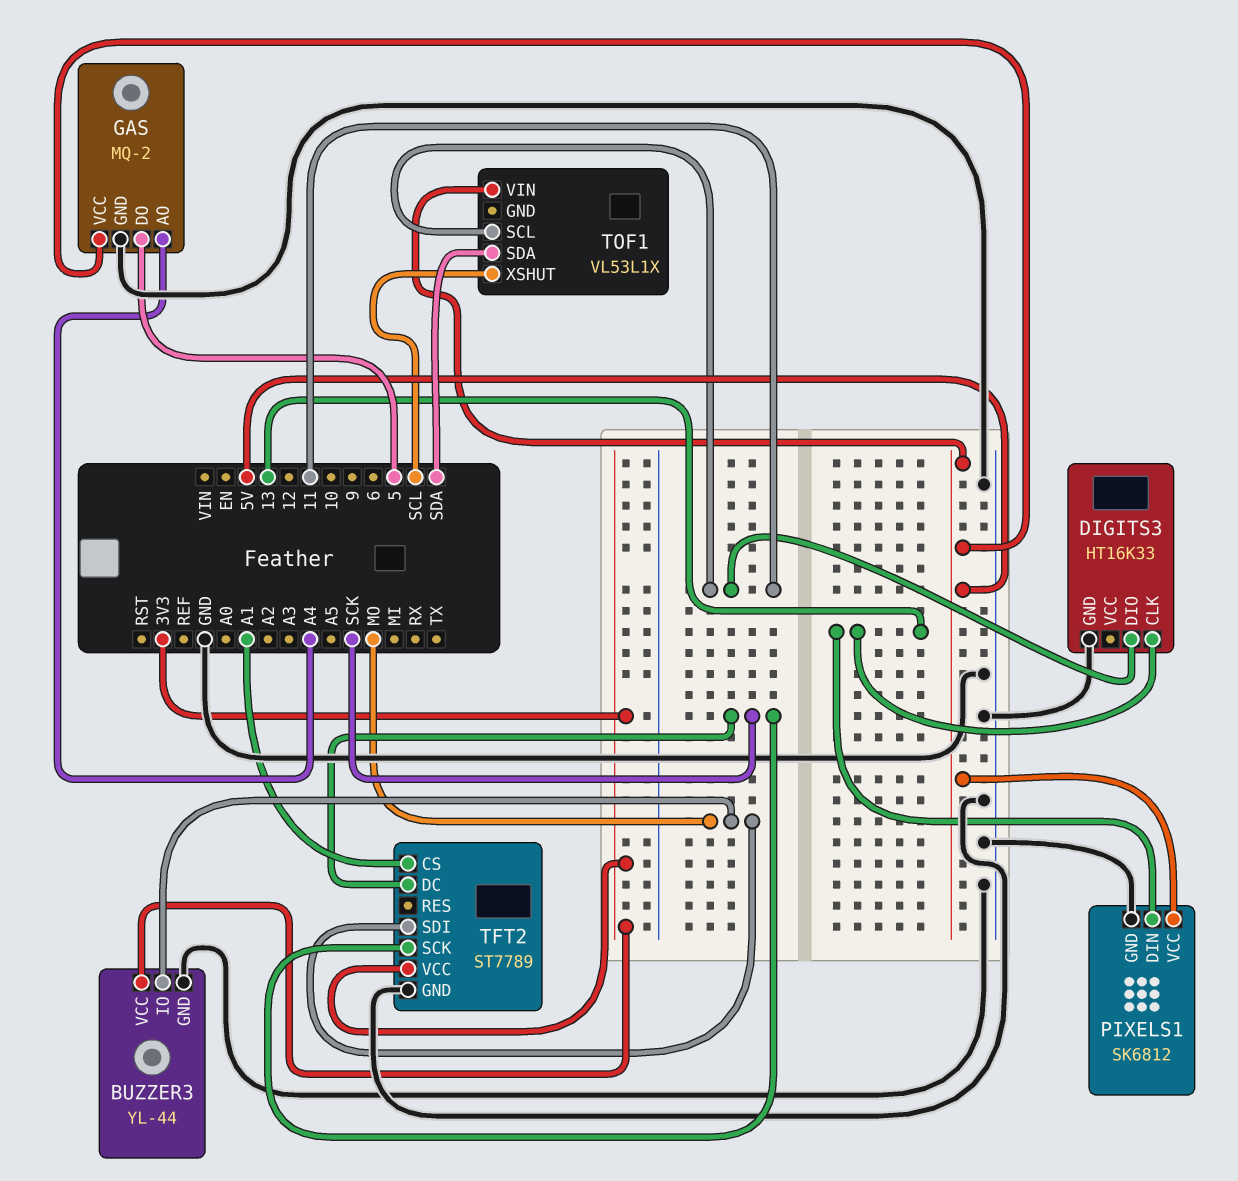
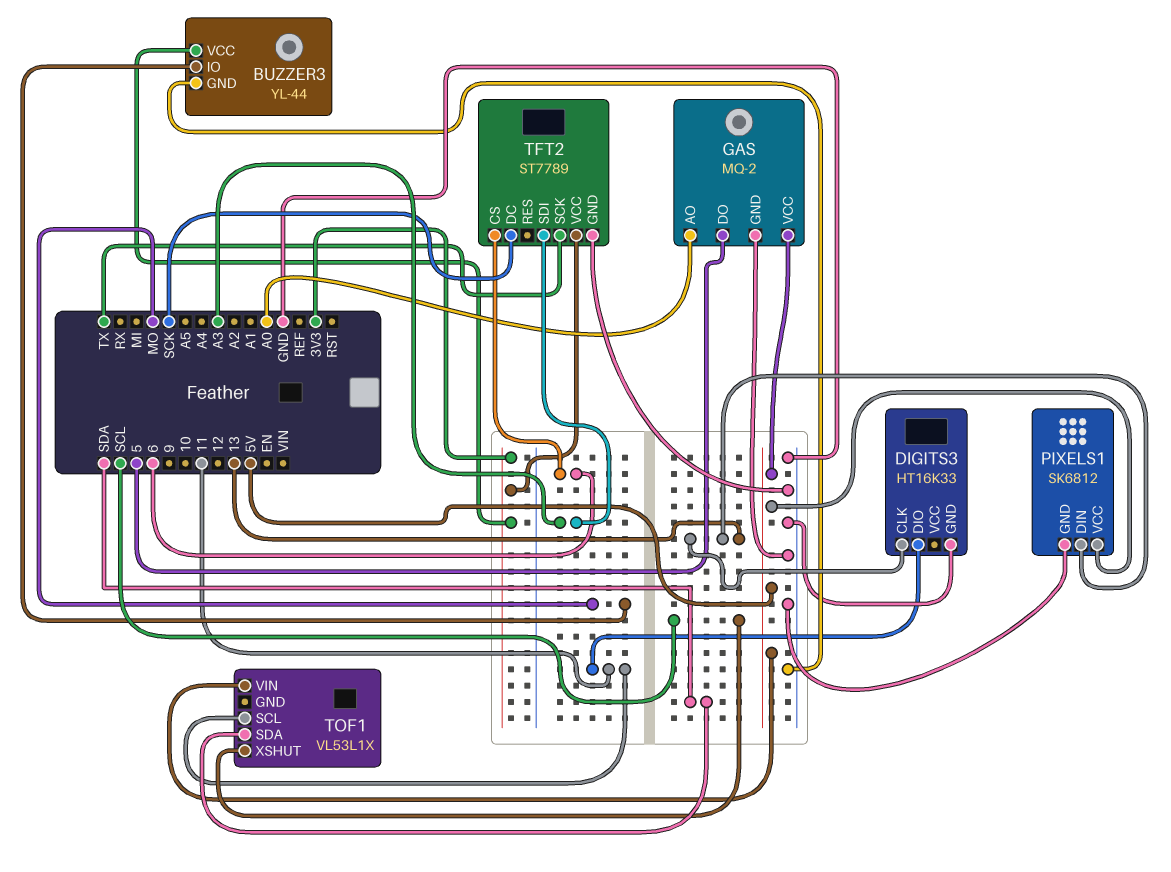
GAS pin AO: A4 -> A0
TFT2 pin CS: A1 -> 6
TFT2 pin SCK: SCK -> TX
TFT2 pin SDI: MO -> A3

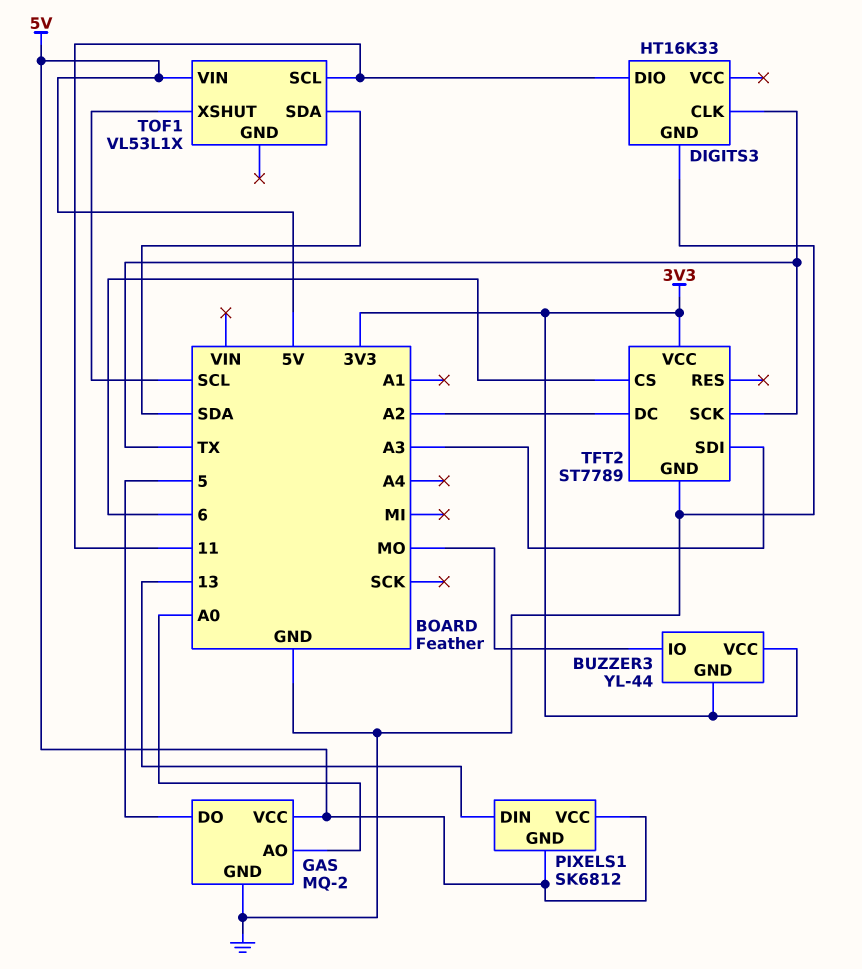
BUZZER3 pin GND: GND -> 3V3
DIGITS3 pin CLK: 13 -> TX
PIXELS1 pin GND: GND -> 5V
TFT2 pin DC: SCK -> A2

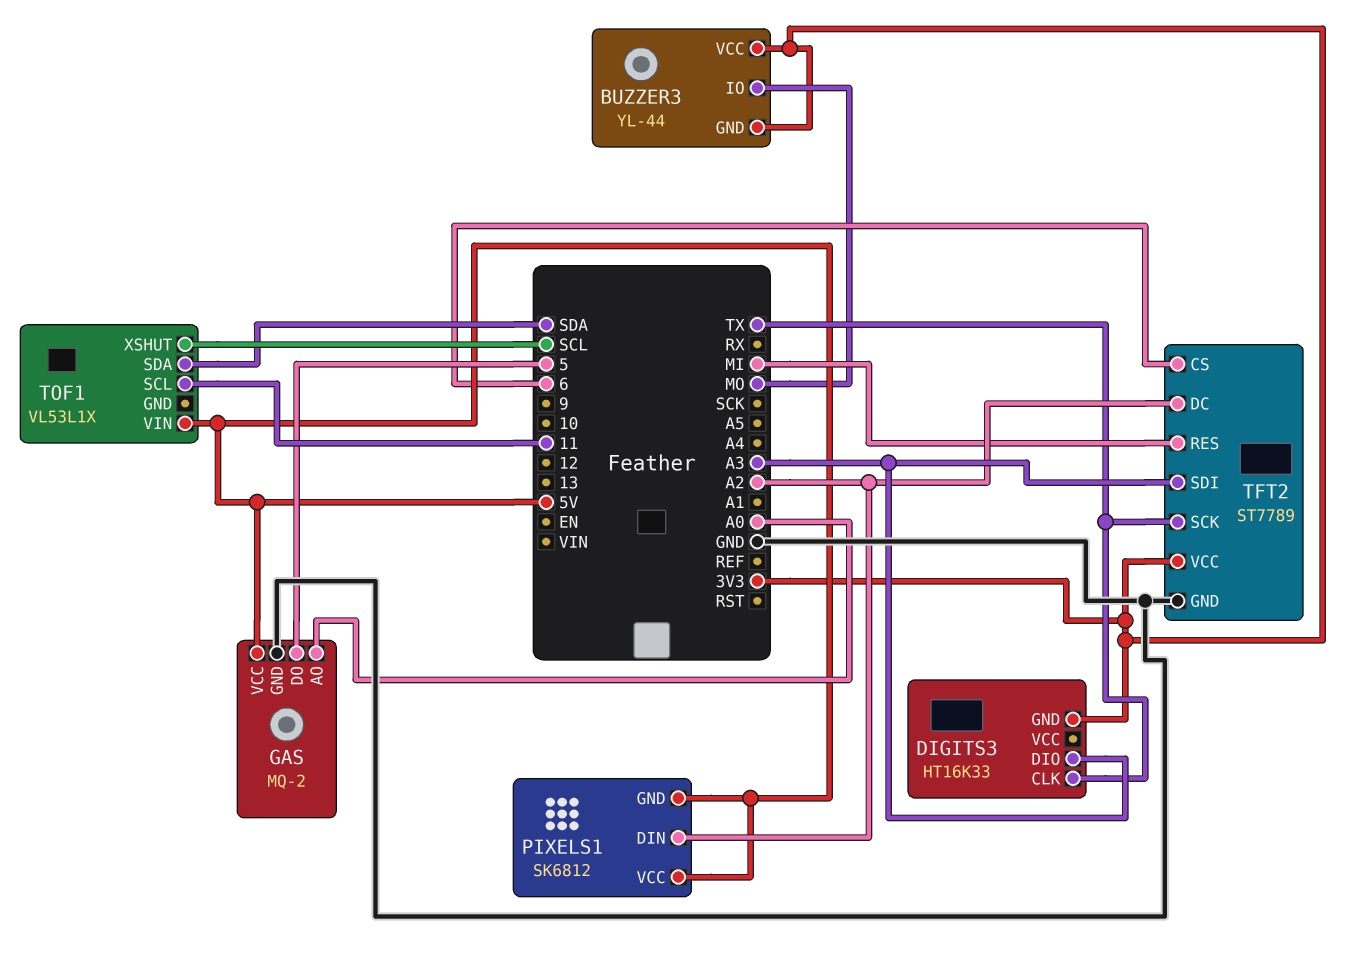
DIGITS3 pin DIO: 11 -> A3
DIGITS3 pin GND: GND -> 3V3
PIXELS1 pin DIN: 13 -> A2
TFT2 pin RES: none -> MI

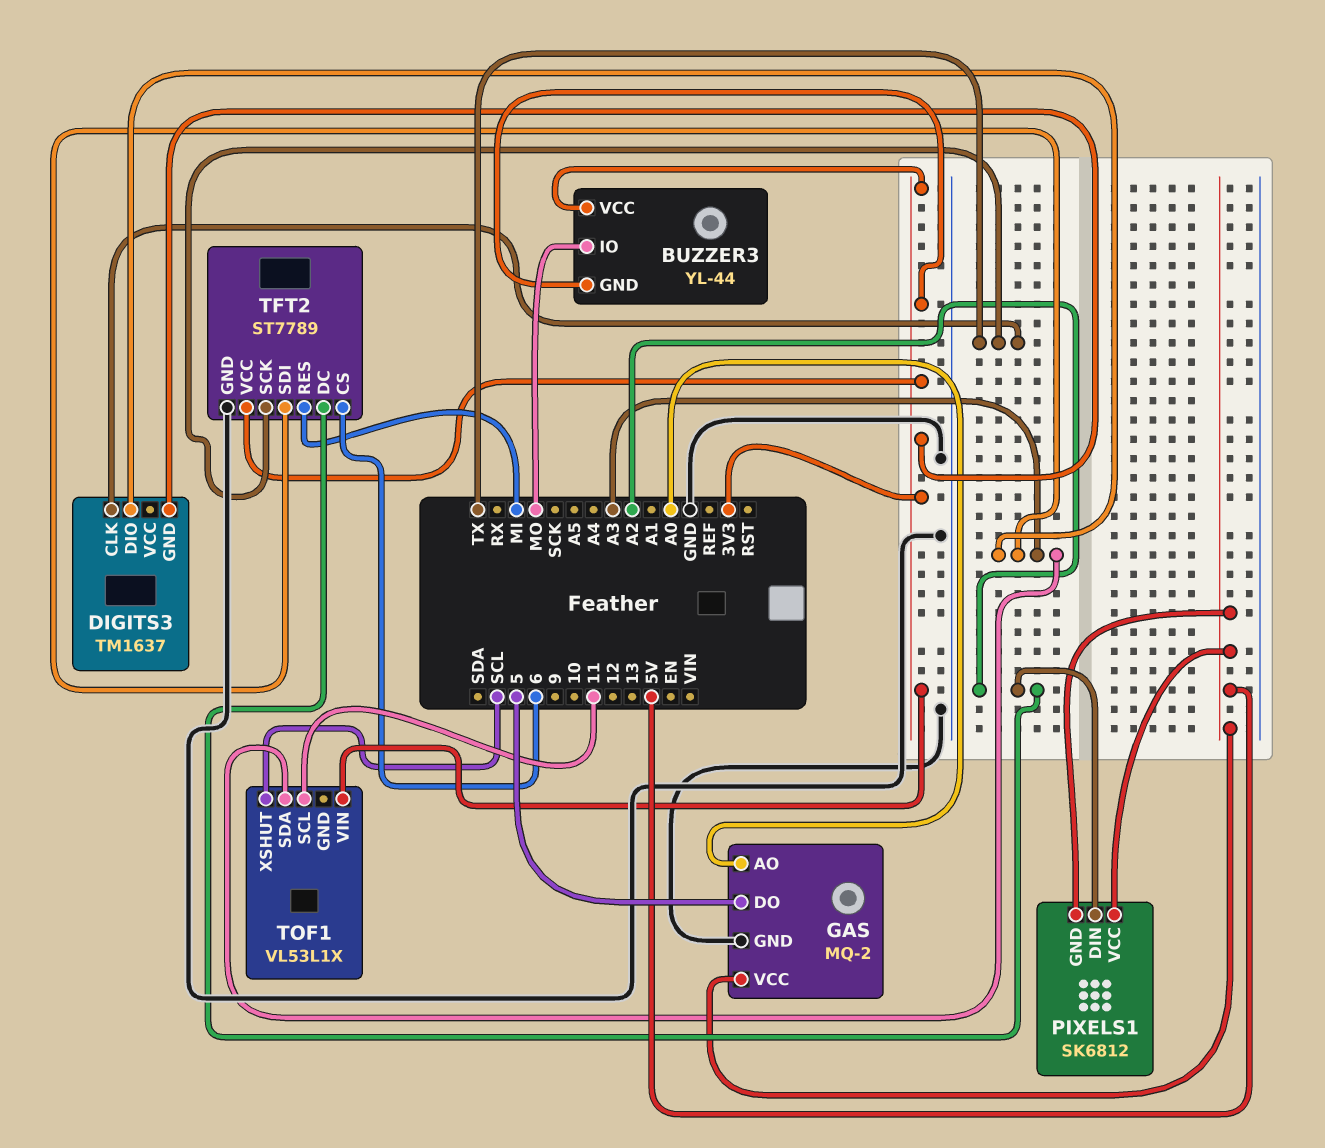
DIGITS3: HT16K33 -> TM1637
TOF1 pin SDA: SDA -> A3
TOF1 pin VIN: 5V -> 3V3

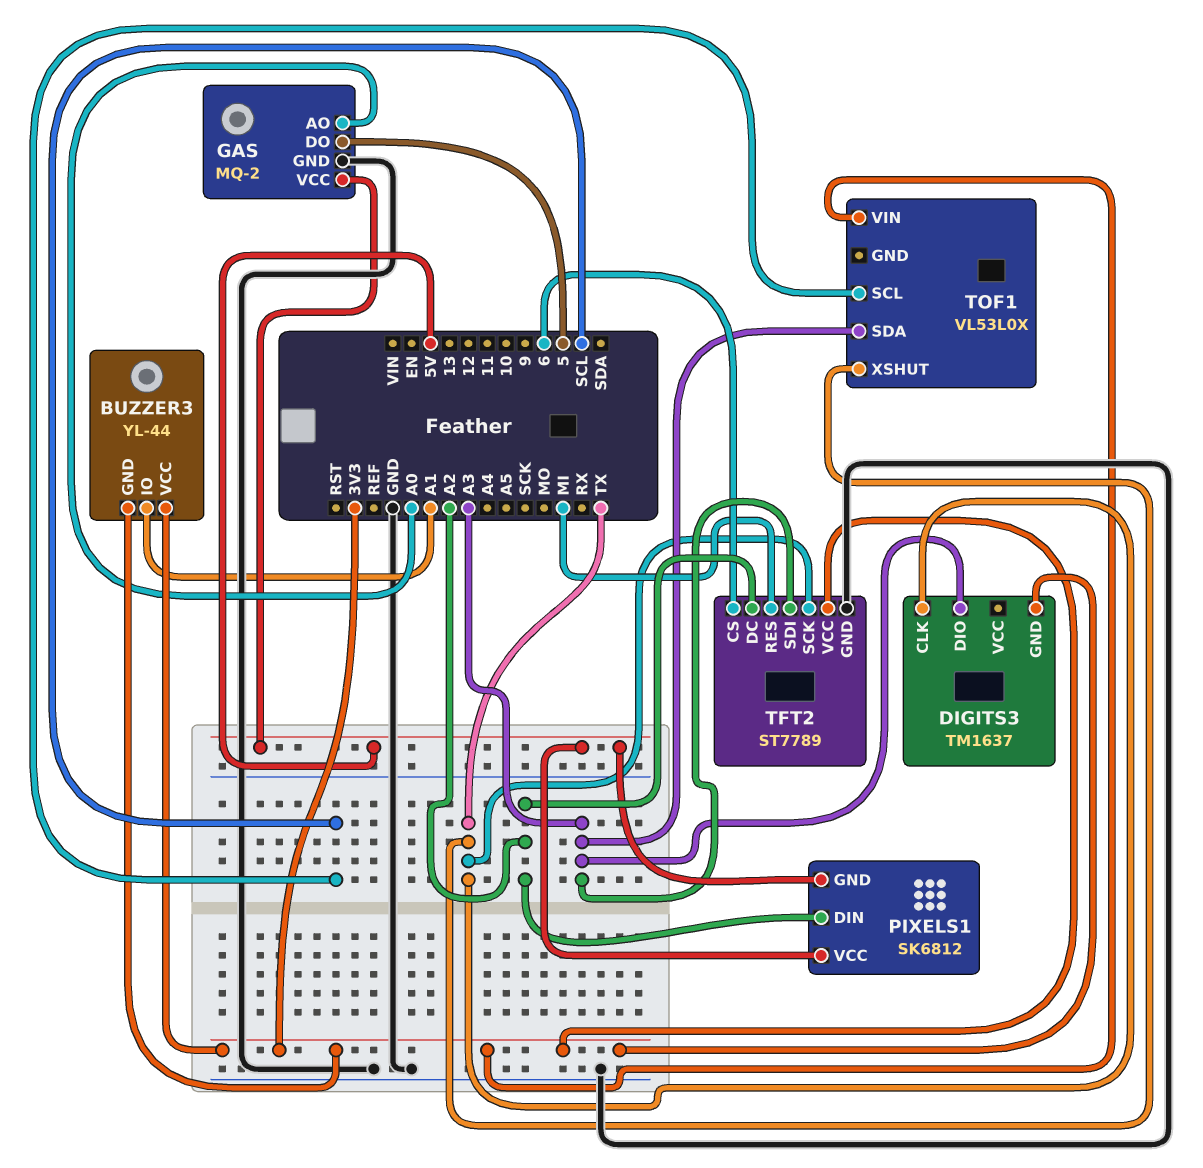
BUZZER3 pin IO: MO -> A1
TOF1: VL53L1X -> VL53L0X
TOF1 pin SCL: 11 -> SCL
TOF1 pin XSHUT: SCL -> TX

